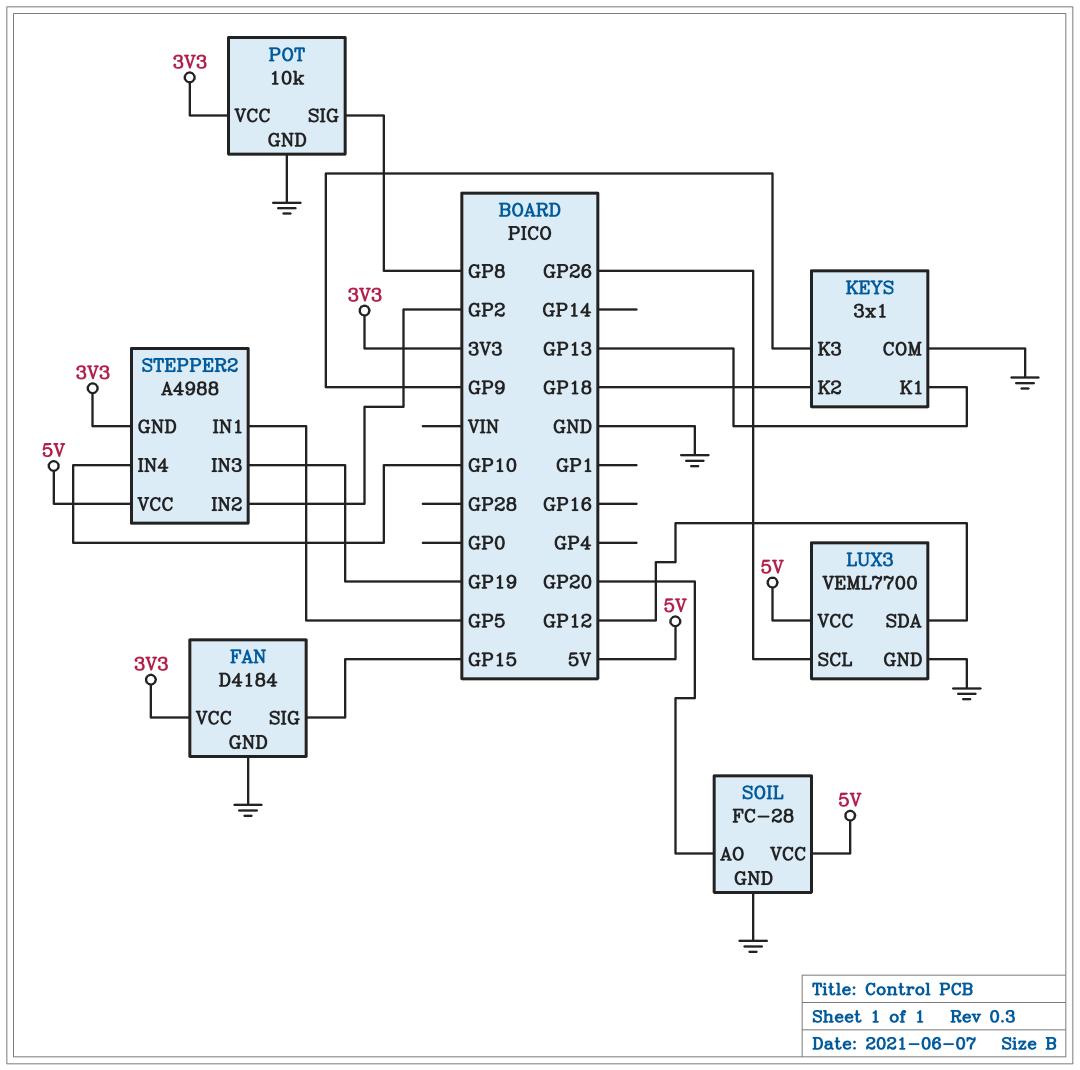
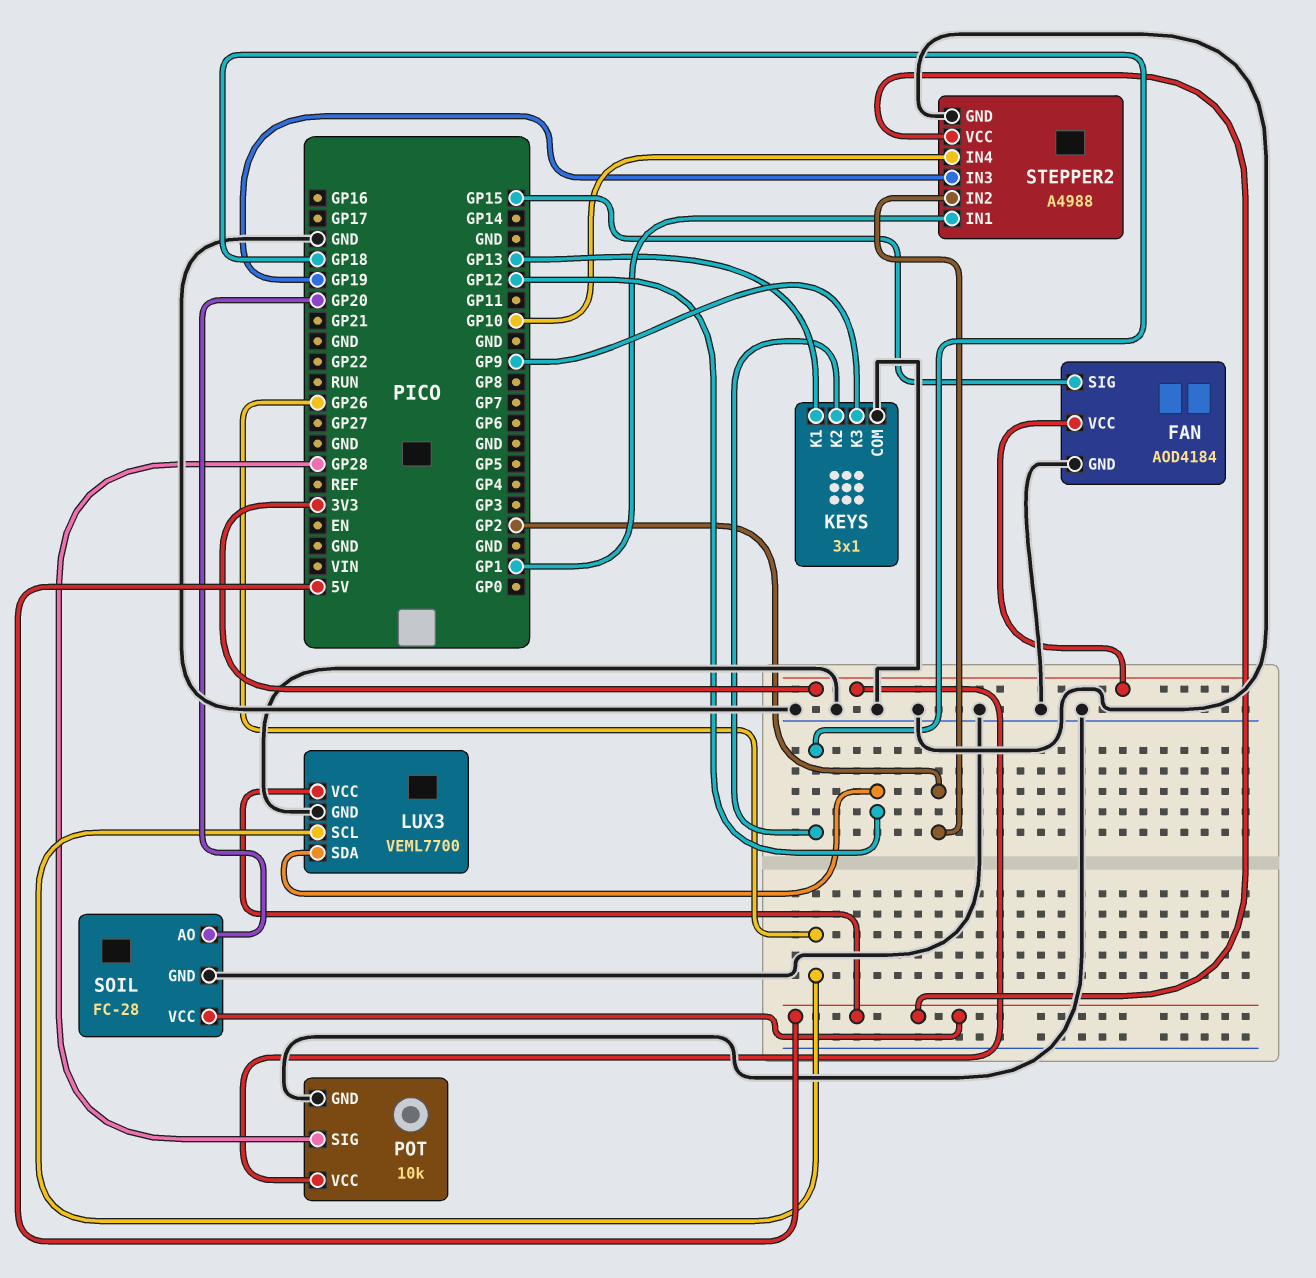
FAN: D4184 -> AOD4184
POT pin SIG: GP8 -> GP28
STEPPER2 pin GND: 3V3 -> GND
STEPPER2 pin IN1: GP5 -> GP1

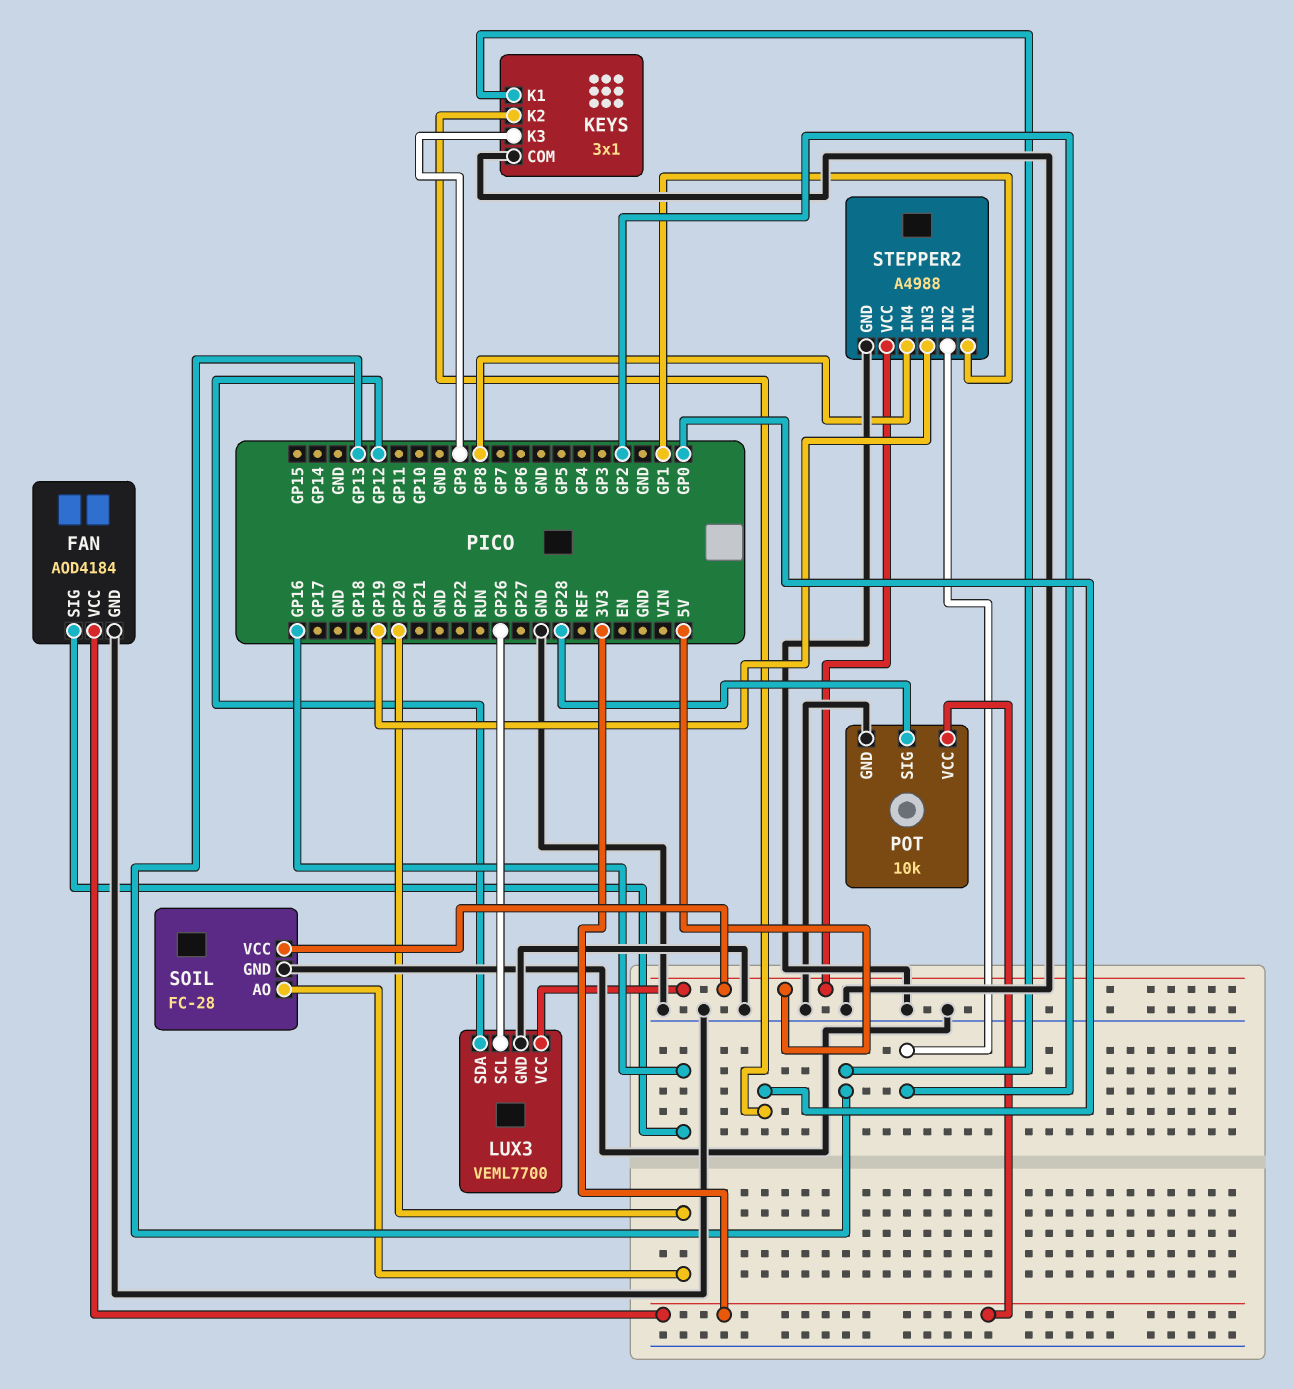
FAN pin SIG: GP15 -> GP16
KEYS pin K2: GP18 -> GP0
STEPPER2 pin IN4: GP10 -> GP8

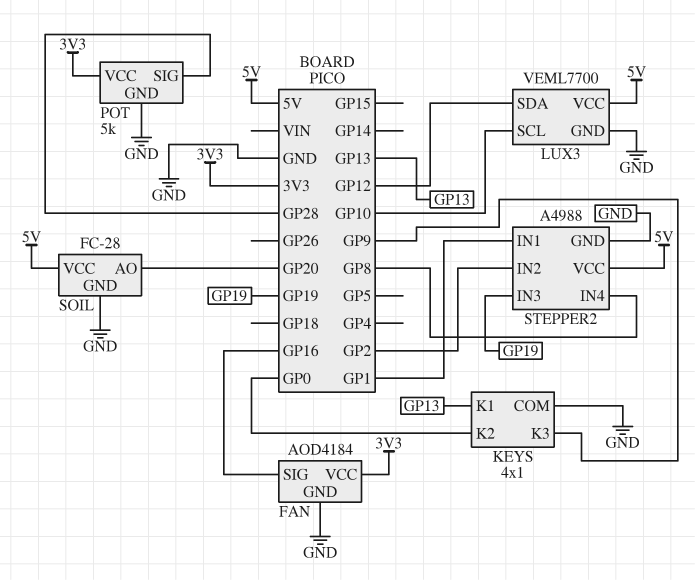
KEYS: 3x1 -> 4x1
LUX3 pin SCL: GP26 -> GP10
POT: 10k -> 5k

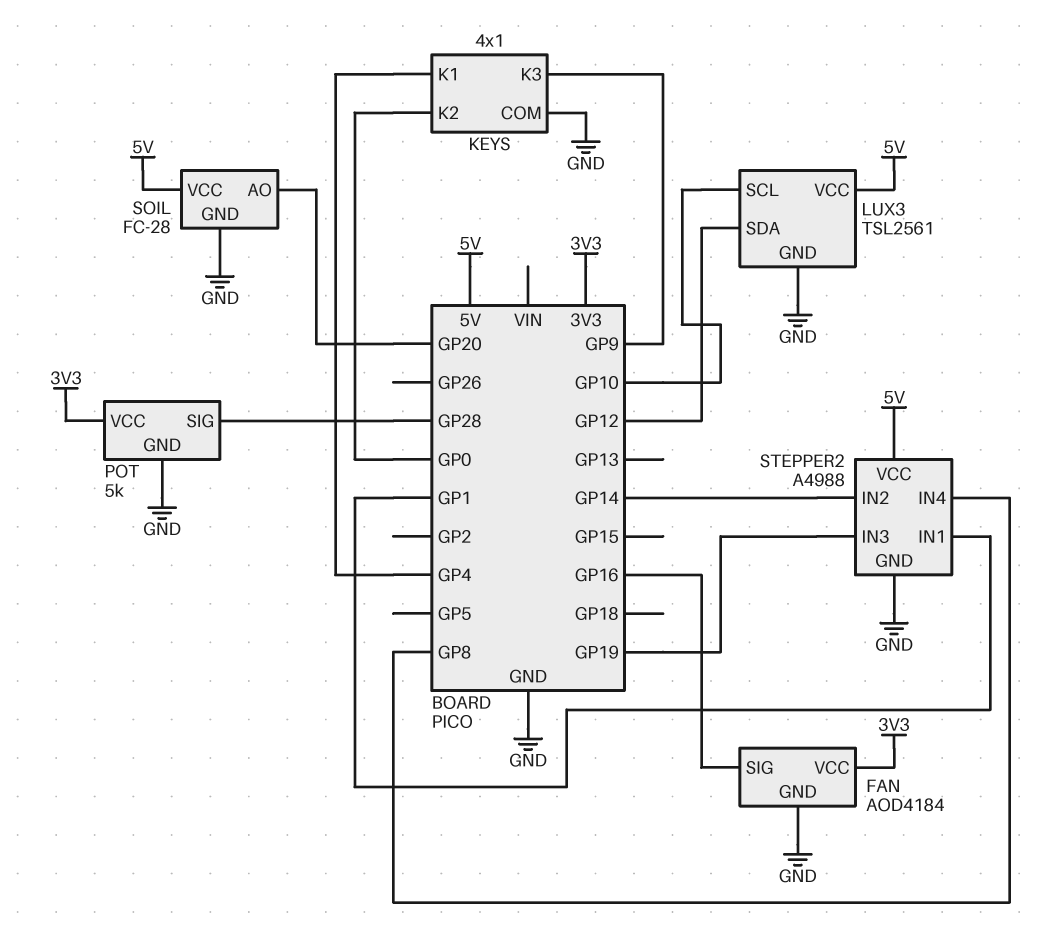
KEYS pin K1: GP13 -> GP4
LUX3: VEML7700 -> TSL2561
STEPPER2 pin IN2: GP2 -> GP14

